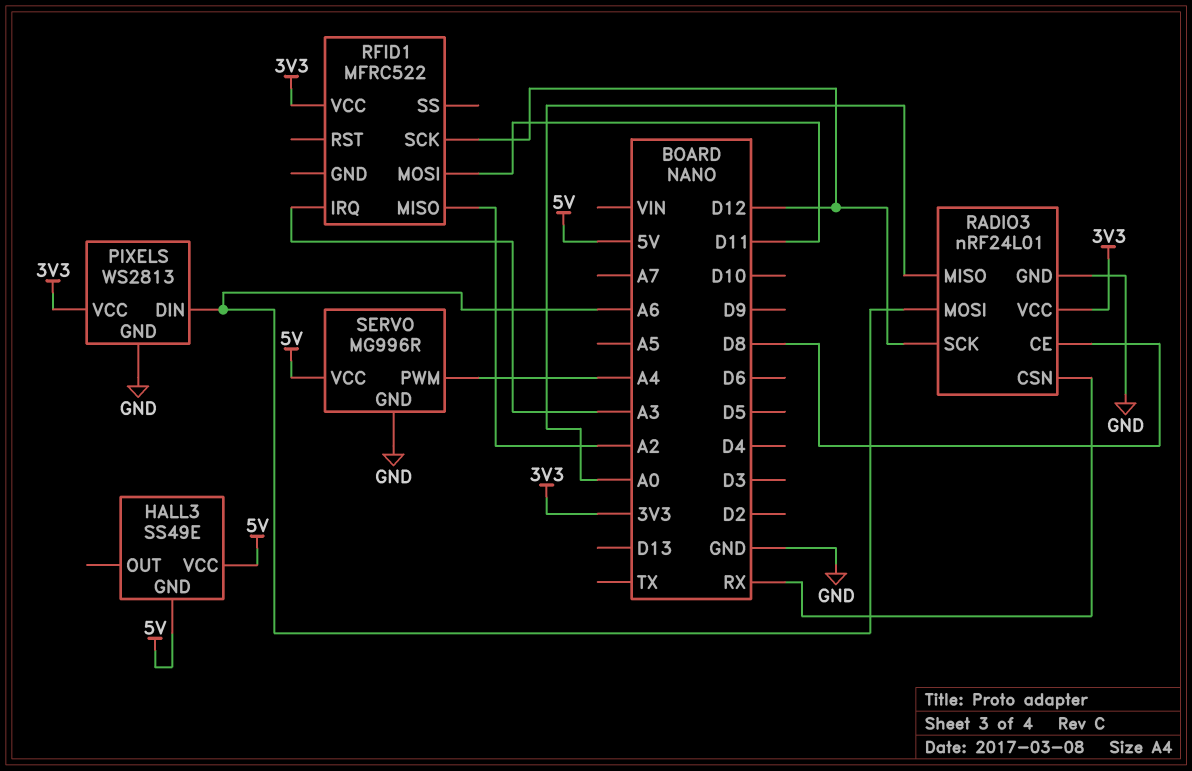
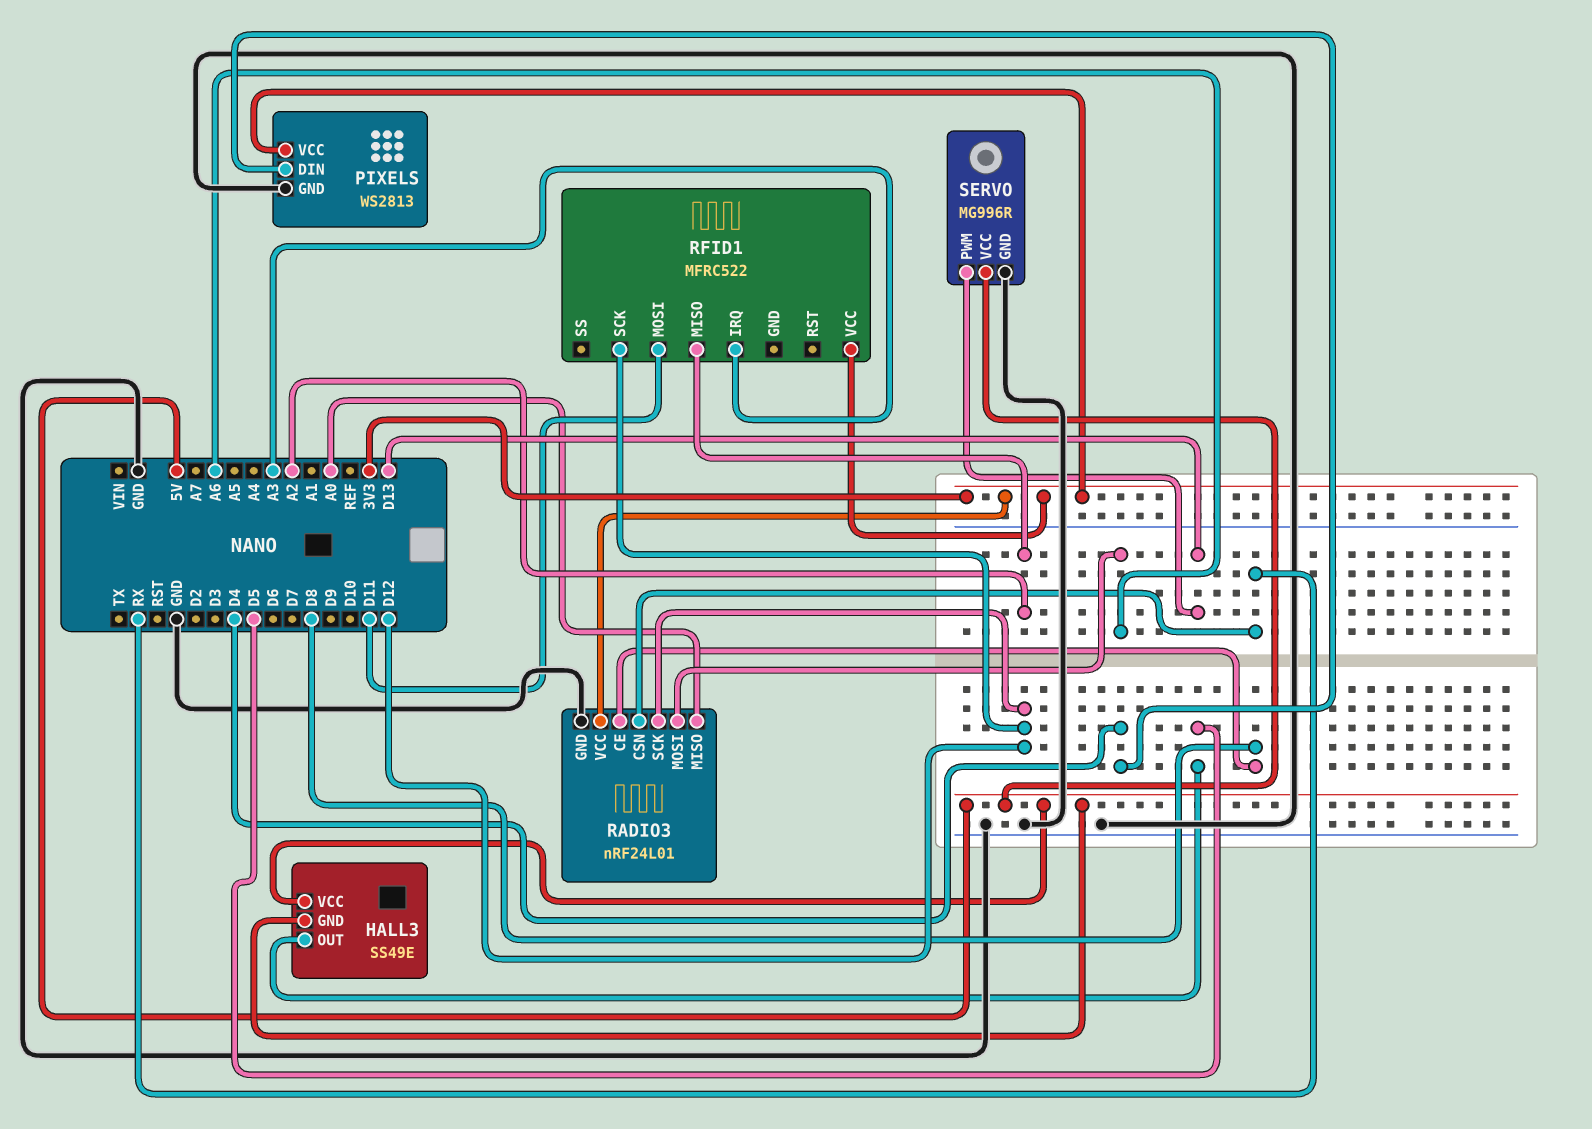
HALL3 pin OUT: none -> D5
PIXELS pin DIN: A6 -> D4
SERVO pin PWM: A4 -> D13

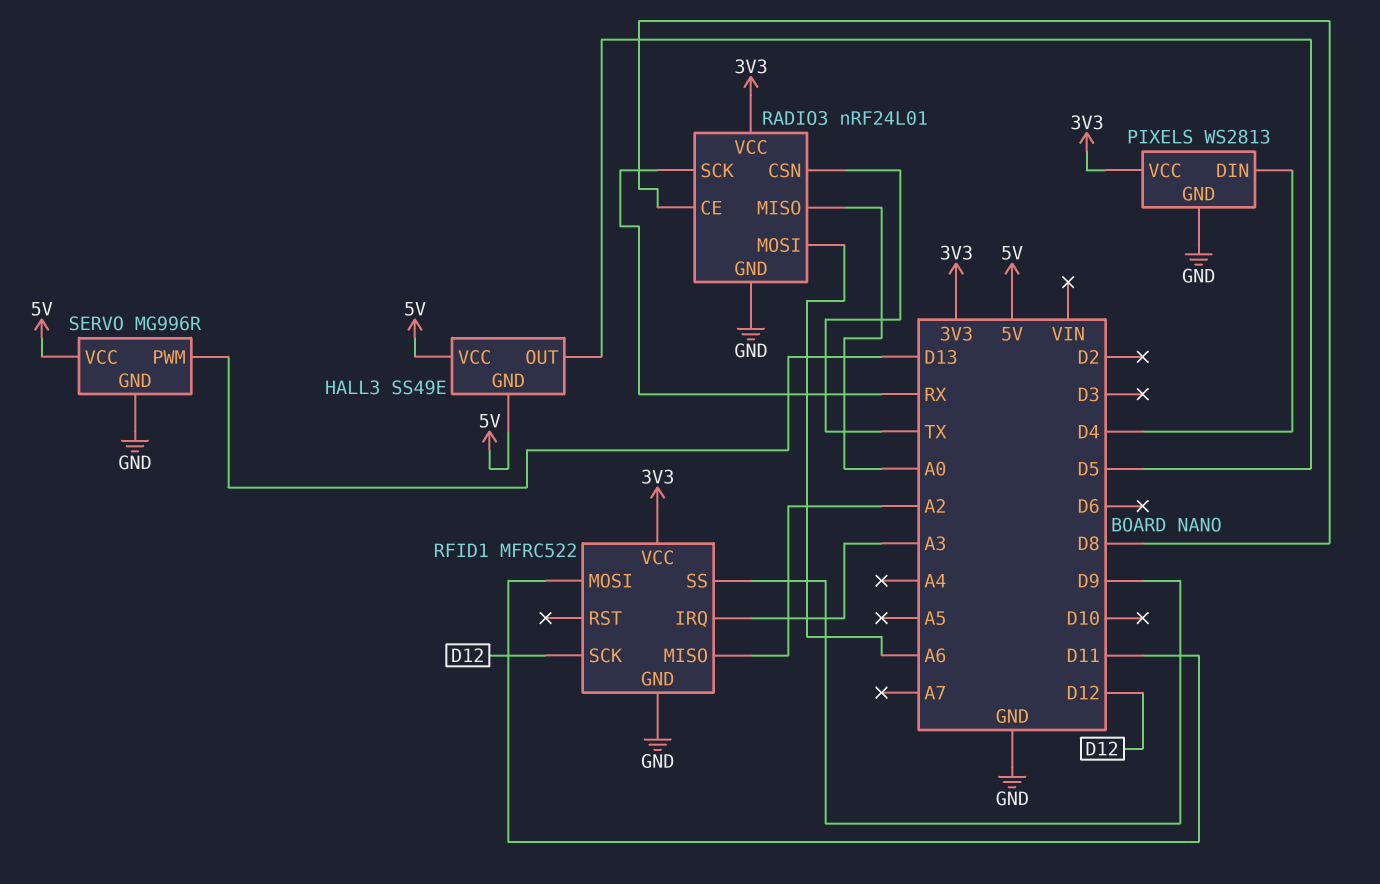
RADIO3 pin CSN: RX -> TX
RADIO3 pin SCK: D12 -> RX
RFID1 pin GND: none -> GND
RFID1 pin SS: none -> D9

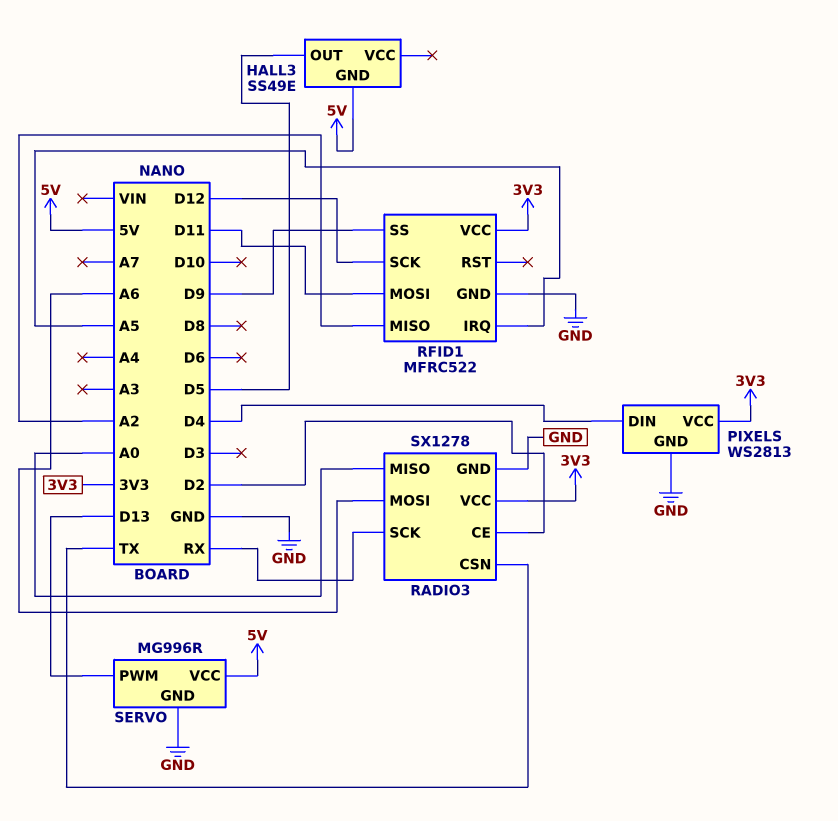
HALL3 pin VCC: 5V -> none
RADIO3: nRF24L01 -> SX1278
RADIO3 pin CE: D8 -> D2
RFID1 pin IRQ: A3 -> A5

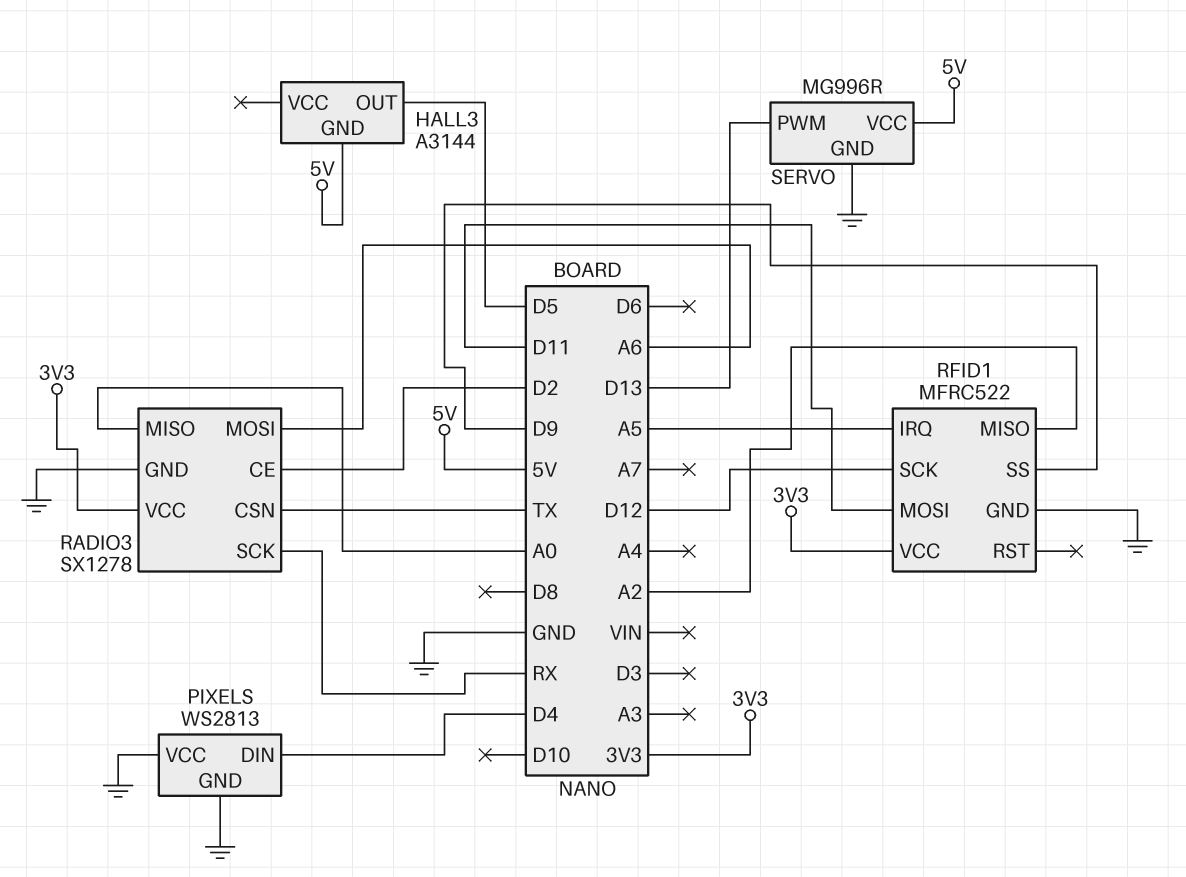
HALL3: SS49E -> A3144
PIXELS pin VCC: 3V3 -> GND

